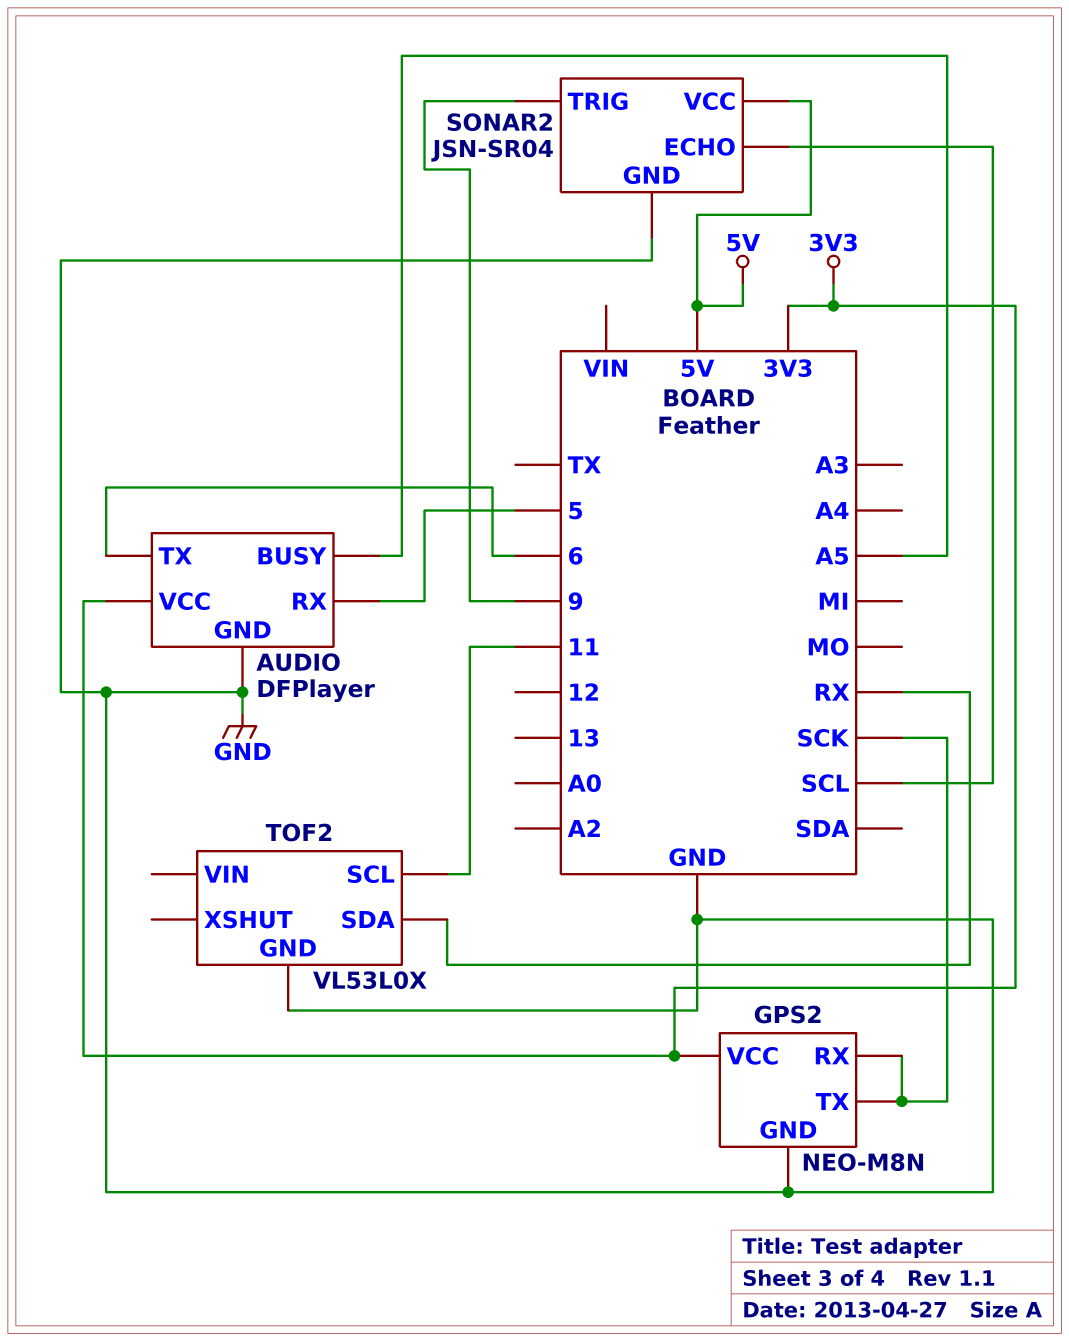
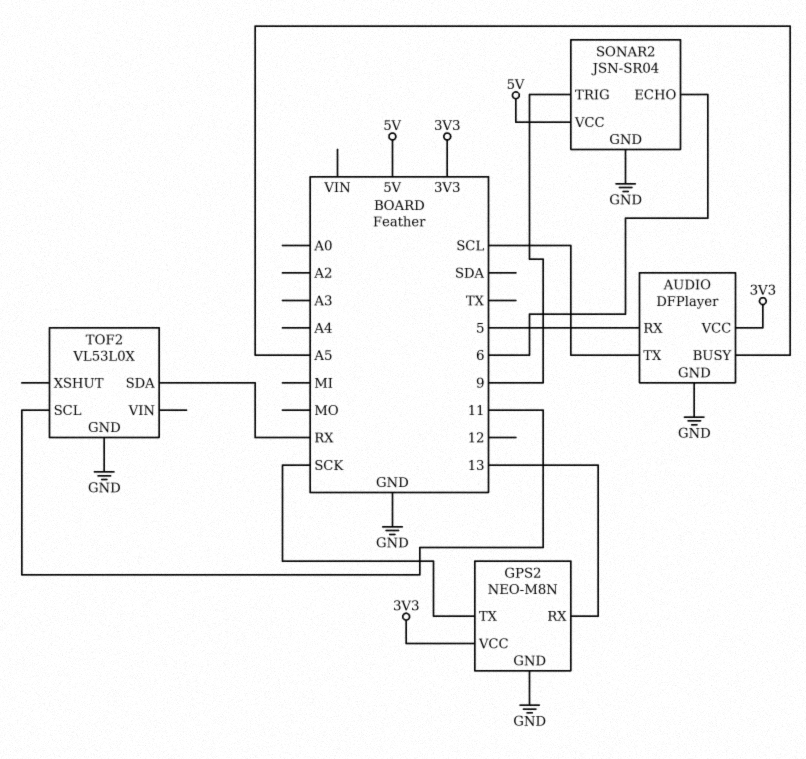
AUDIO pin TX: 6 -> SCL
GPS2 pin RX: SCK -> 13
SONAR2 pin ECHO: SCL -> 6

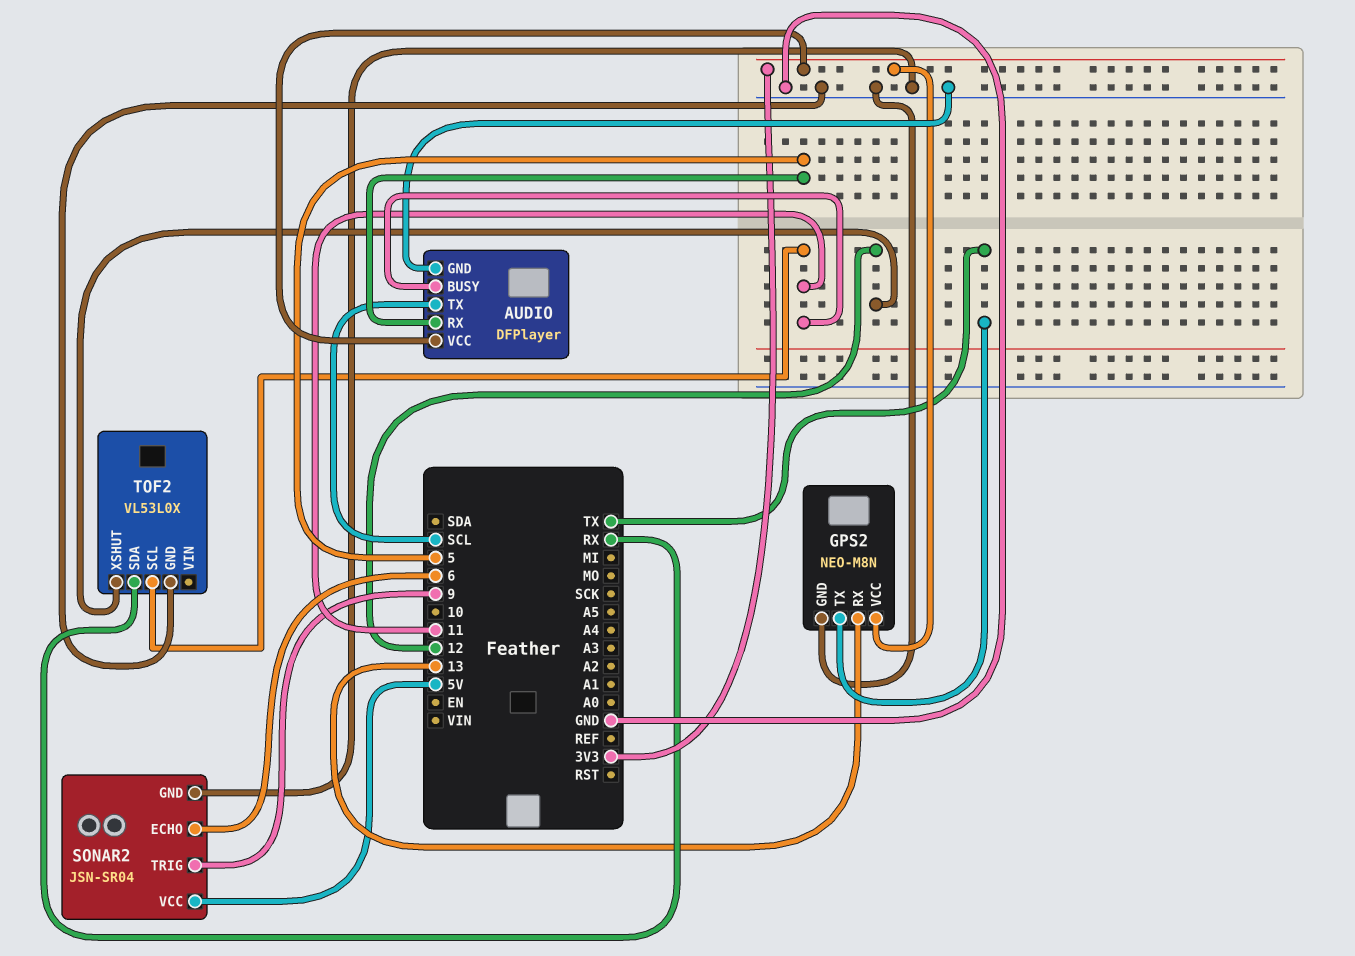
AUDIO pin BUSY: A5 -> 11
GPS2 pin TX: SCK -> TX
TOF2 pin XSHUT: none -> 12

